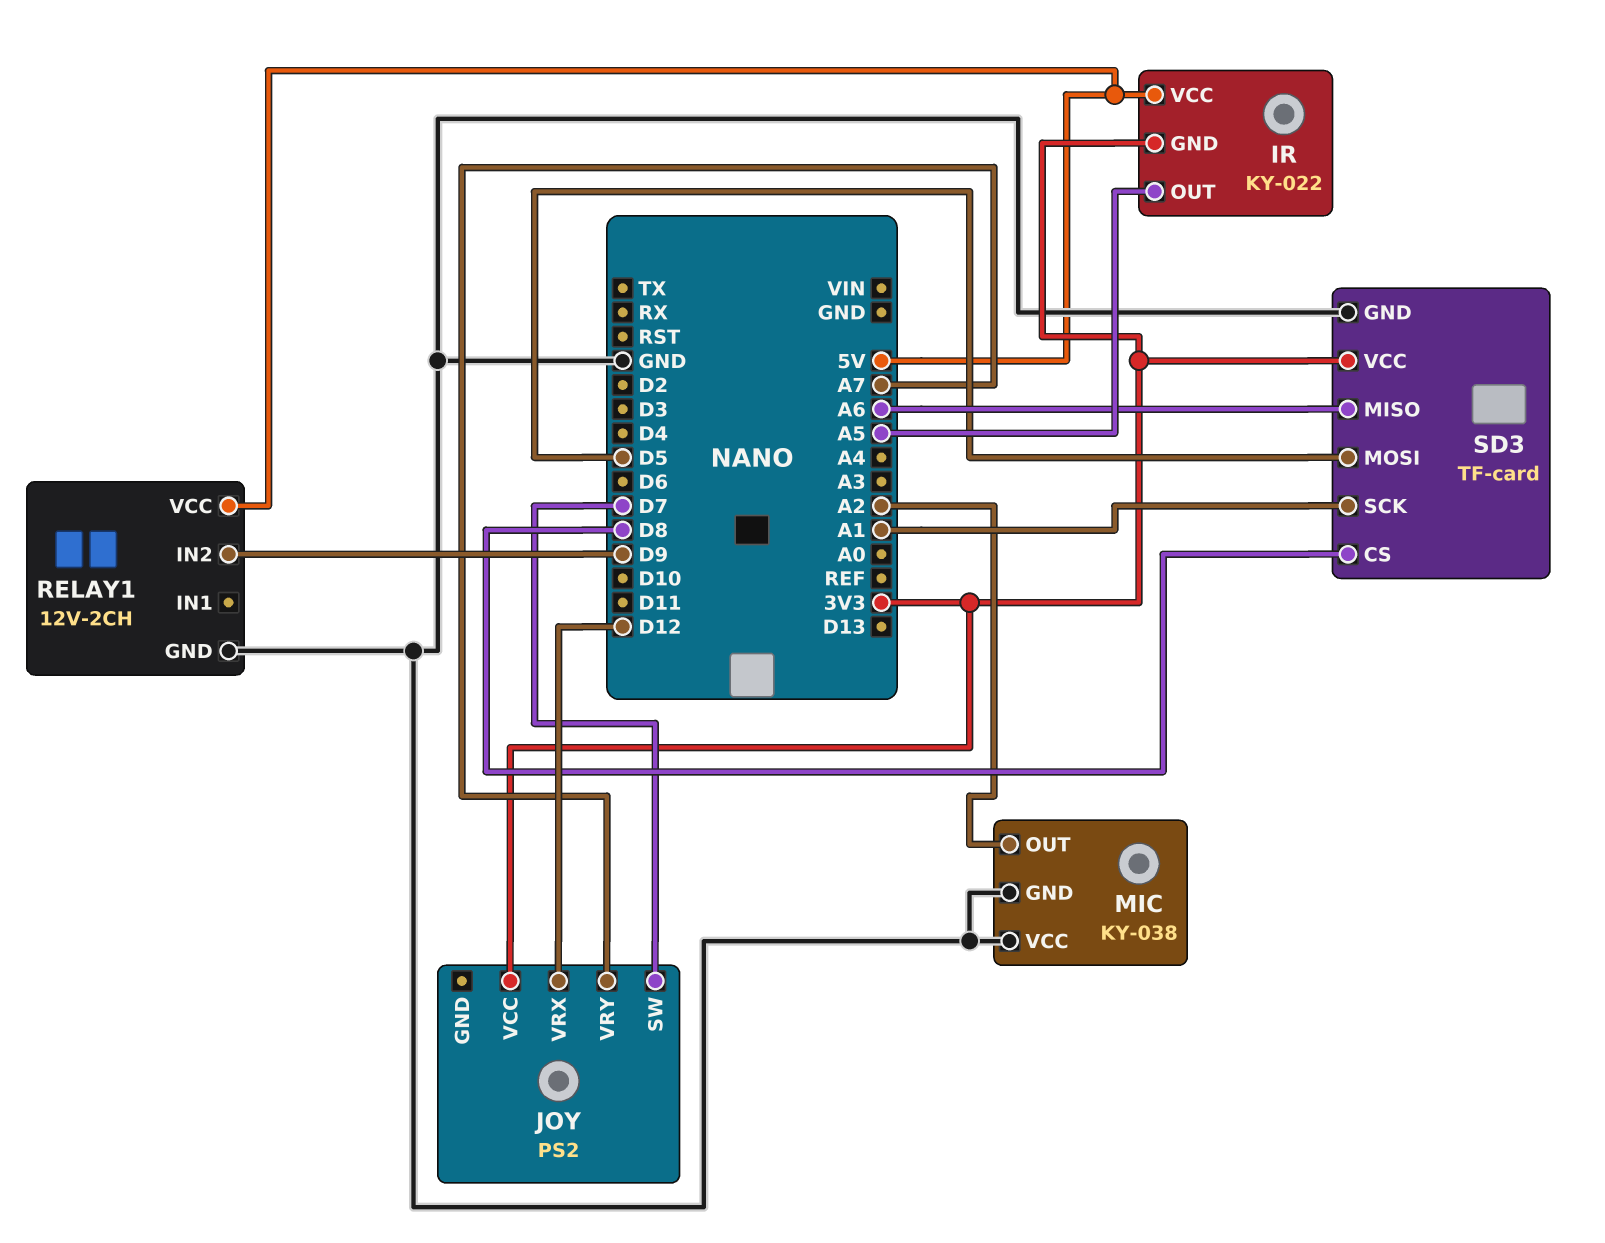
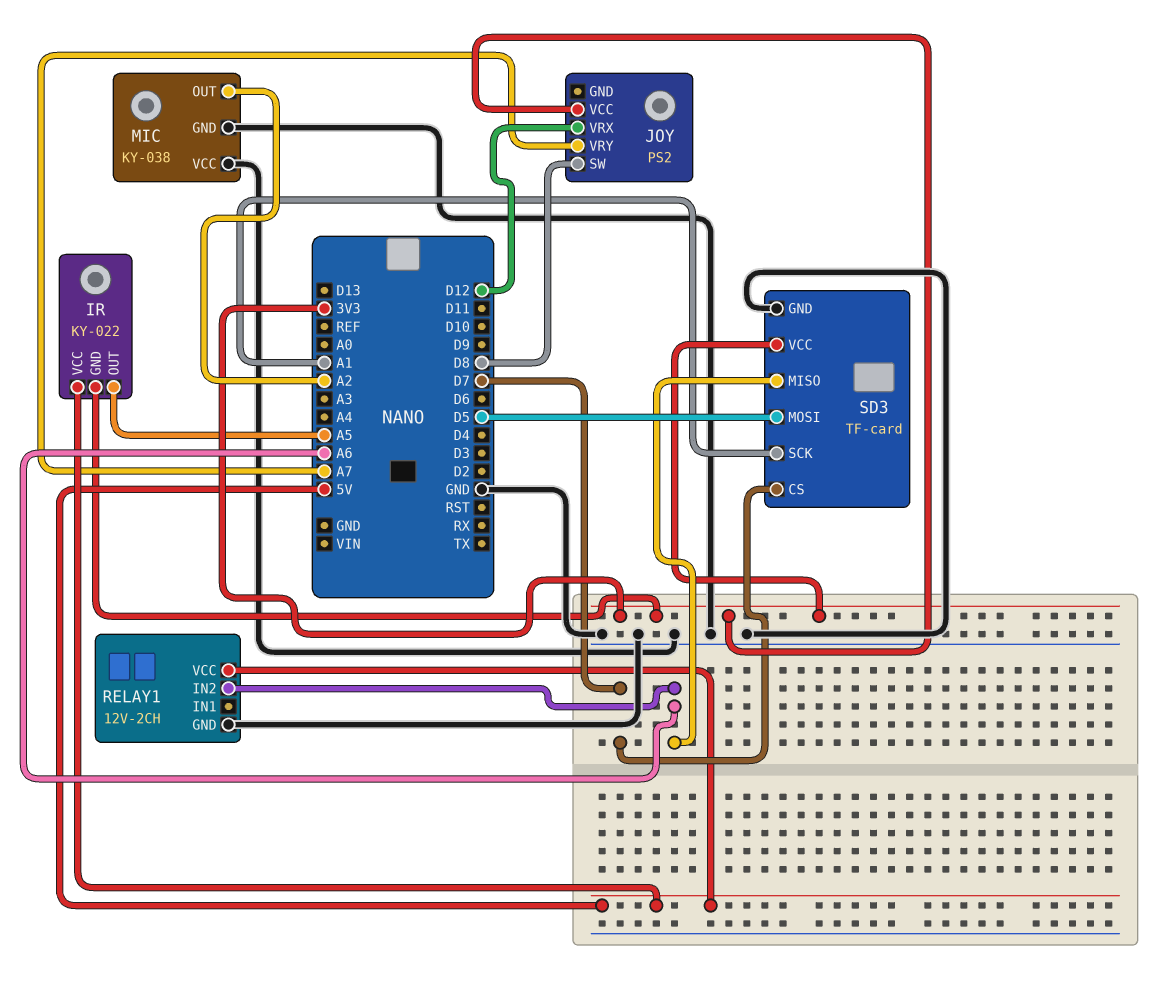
JOY pin SW: D7 -> D8
RELAY1 pin IN2: D9 -> A6
SD3 pin CS: D8 -> D7

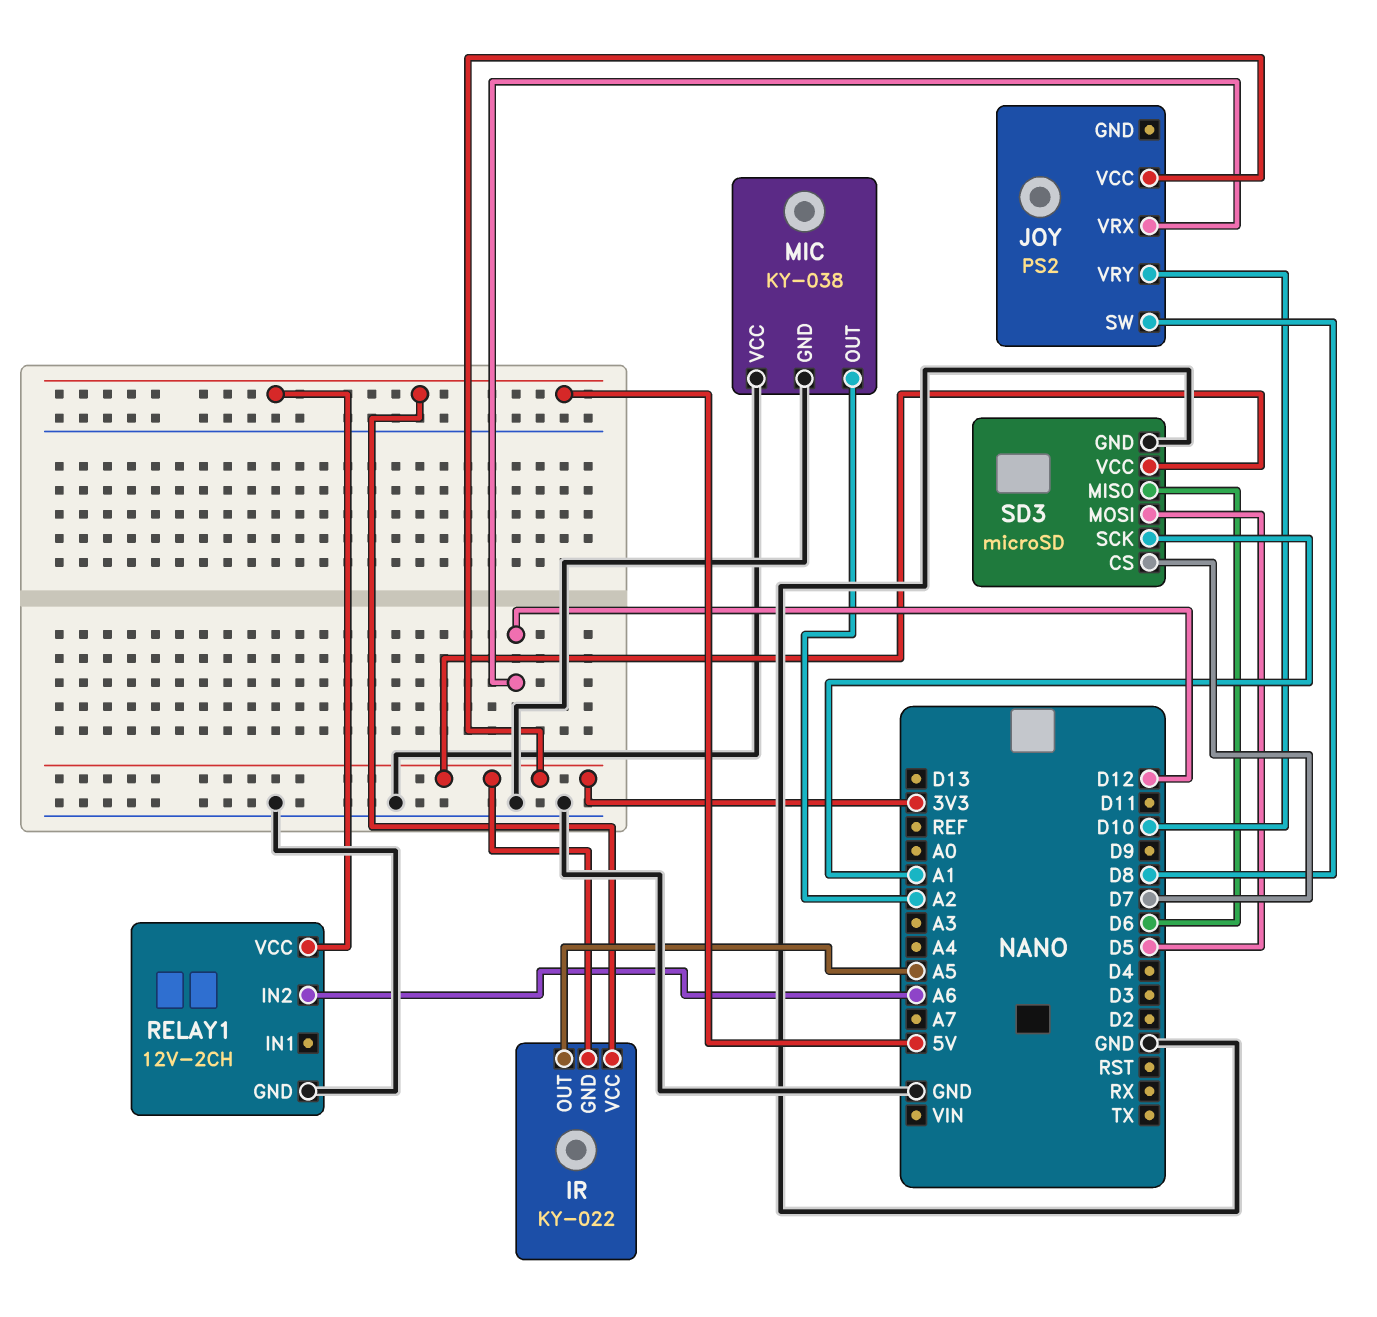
JOY pin VRY: A7 -> D10
SD3: TF-card -> microSD
SD3 pin MISO: A6 -> D6

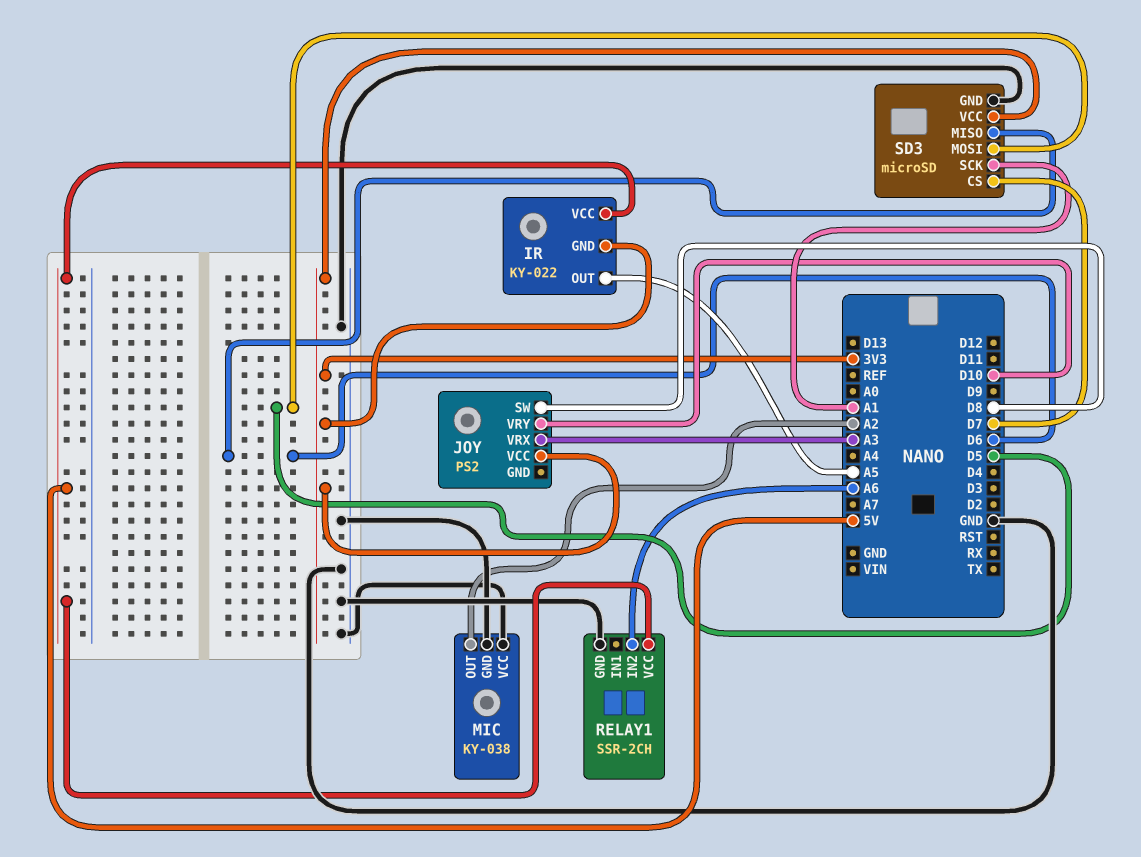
JOY pin VRX: D12 -> A3
RELAY1: 12V-2CH -> SSR-2CH

